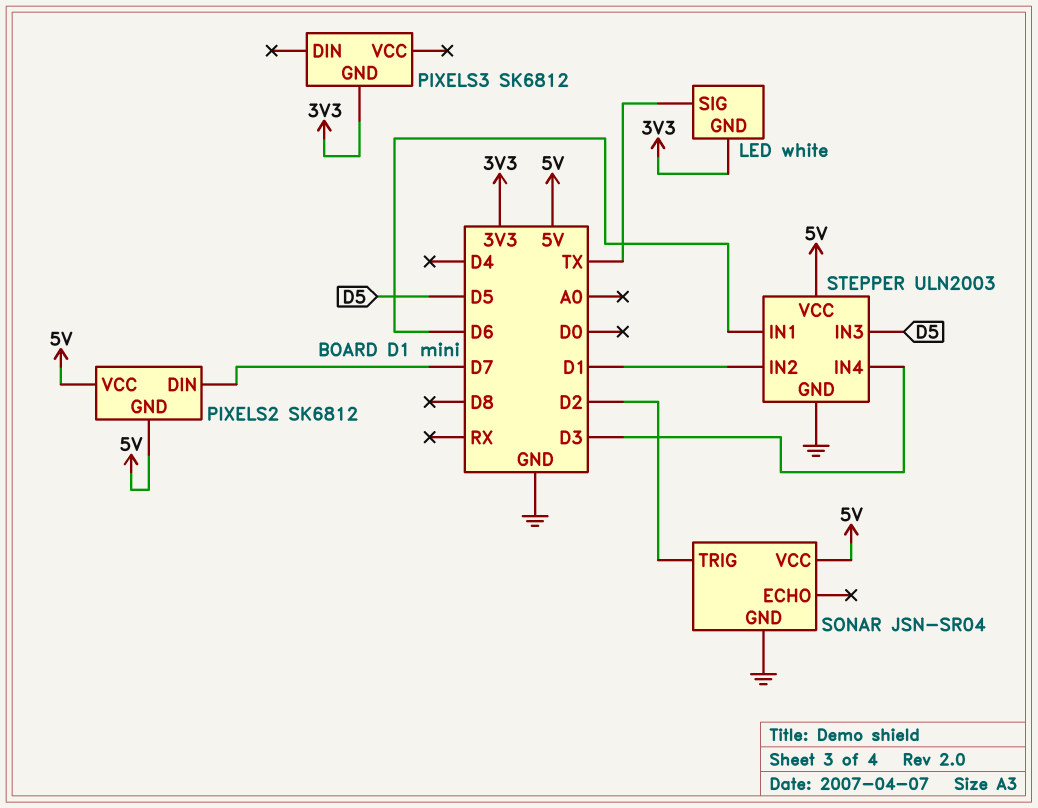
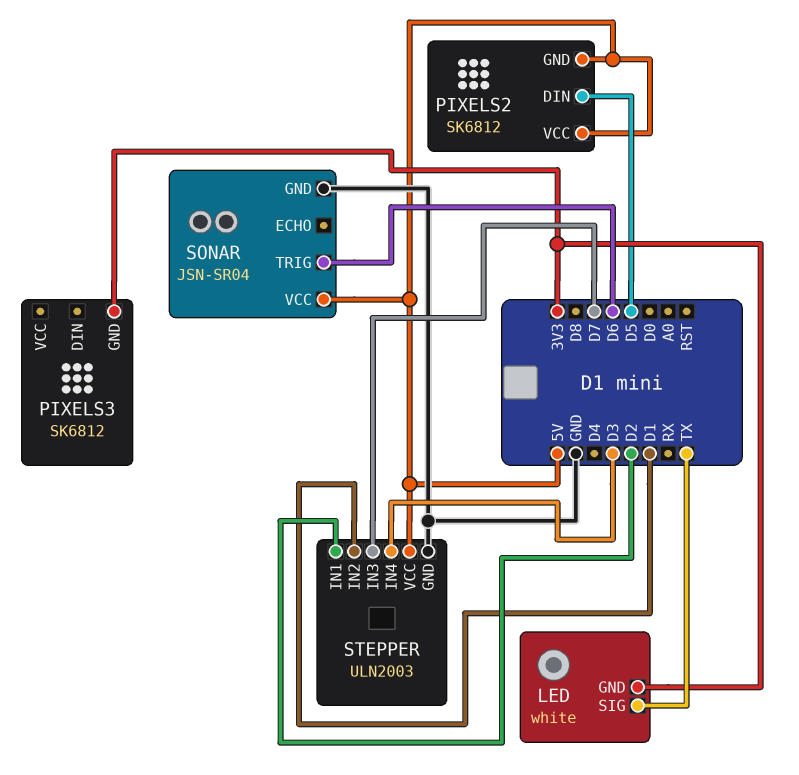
PIXELS2 pin DIN: D7 -> D5
SONAR pin TRIG: D2 -> D6
STEPPER pin IN1: D6 -> D2
STEPPER pin IN3: D5 -> D7

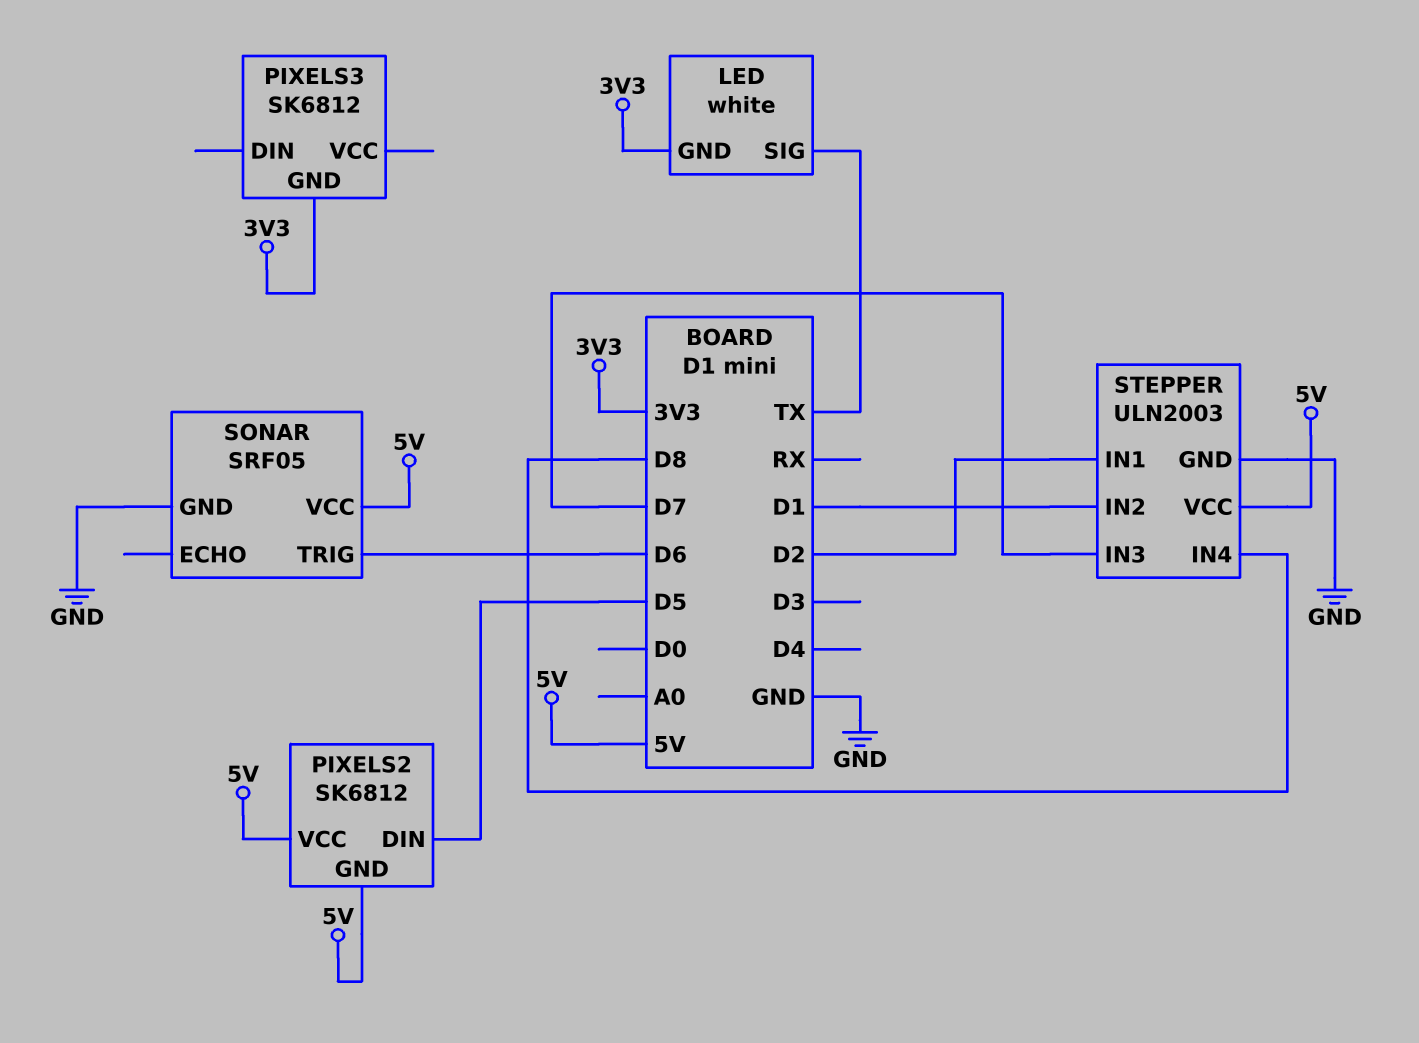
SONAR: JSN-SR04 -> SRF05
STEPPER pin IN4: D3 -> D8

